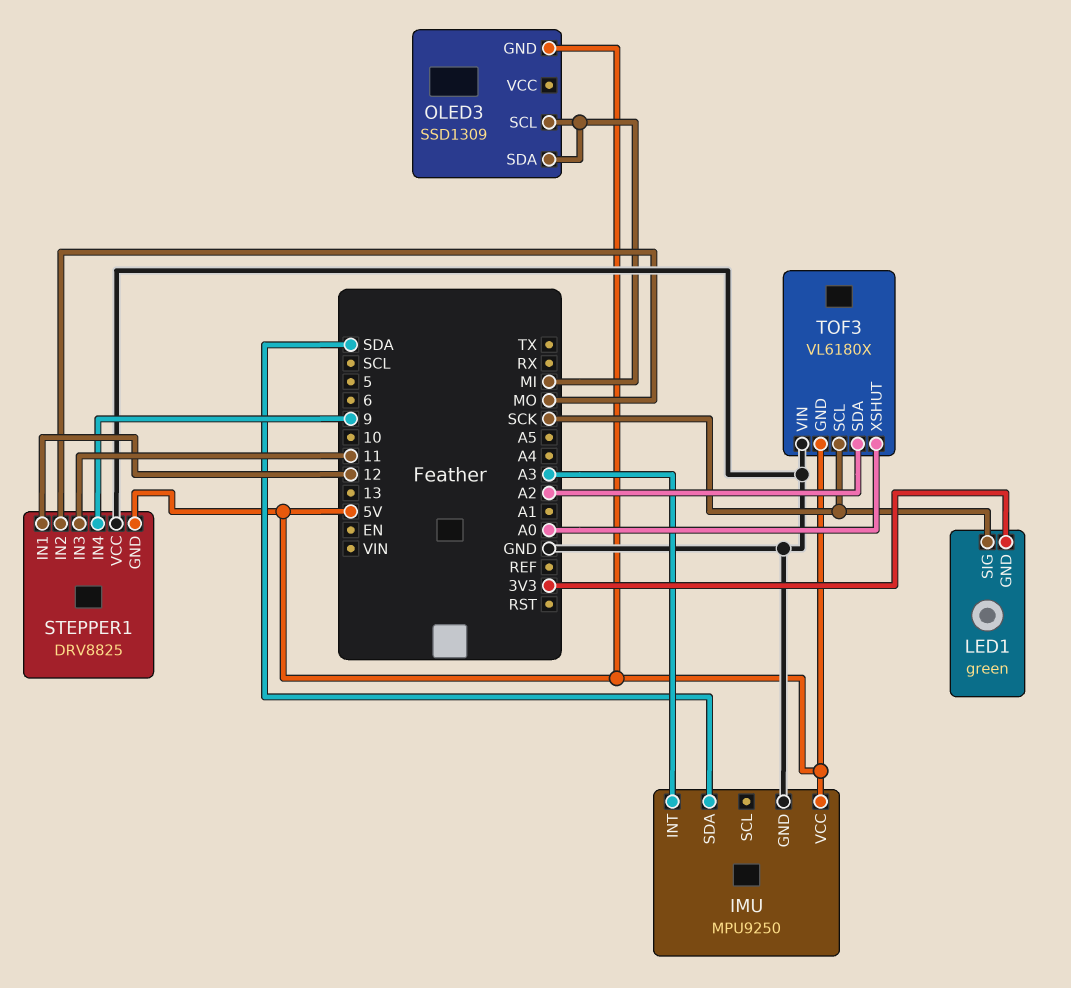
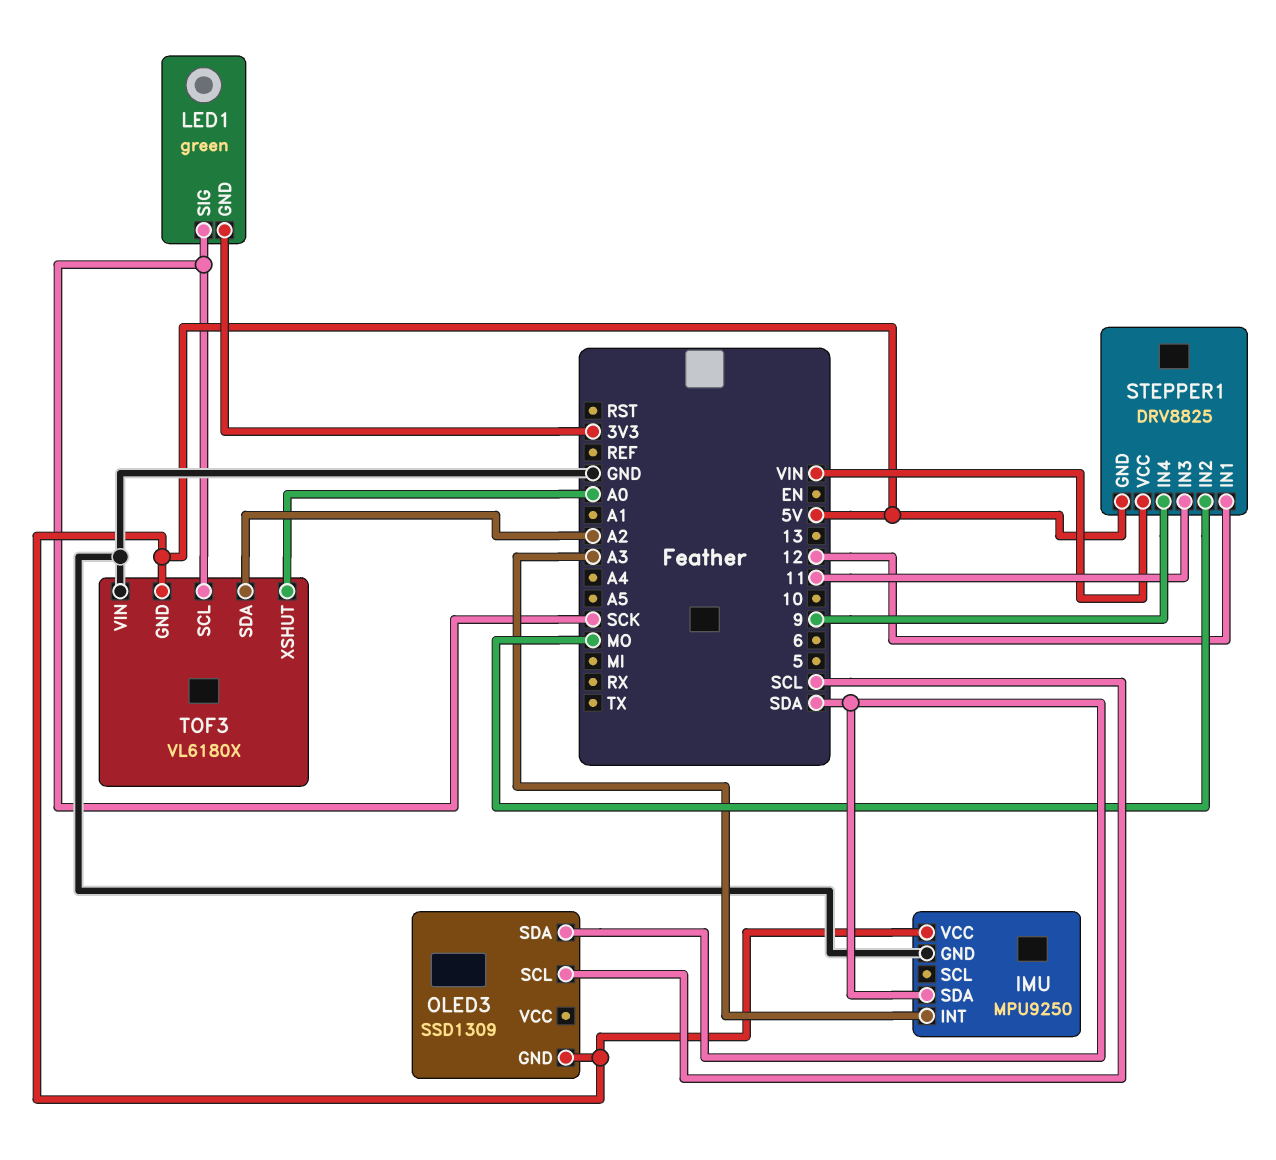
OLED3 pin SCL: MI -> SCL
OLED3 pin SDA: MI -> SDA
STEPPER1 pin VCC: GND -> VIN

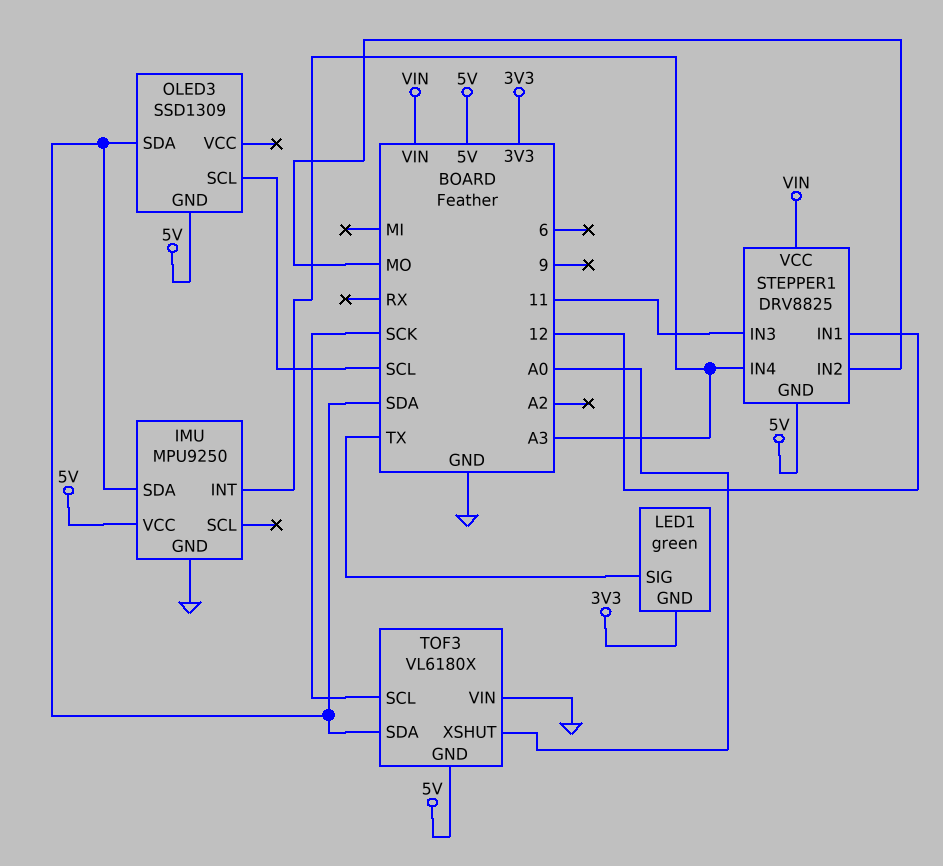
LED1 pin SIG: SCK -> TX
STEPPER1 pin IN4: 9 -> A3
TOF3 pin SDA: A2 -> SDA

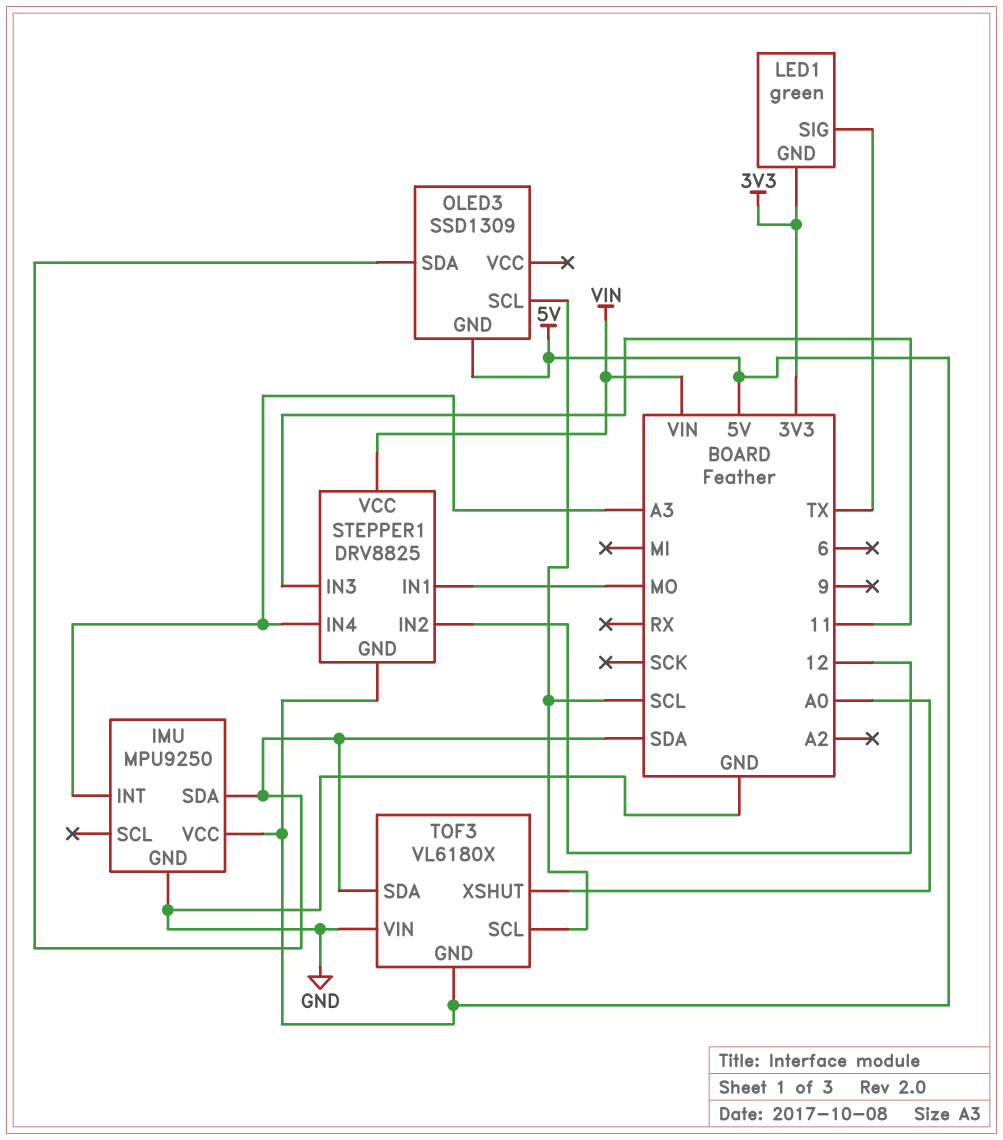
STEPPER1 pin IN1: 12 -> MO
STEPPER1 pin IN2: MO -> 12
TOF3 pin SCL: SCK -> SCL

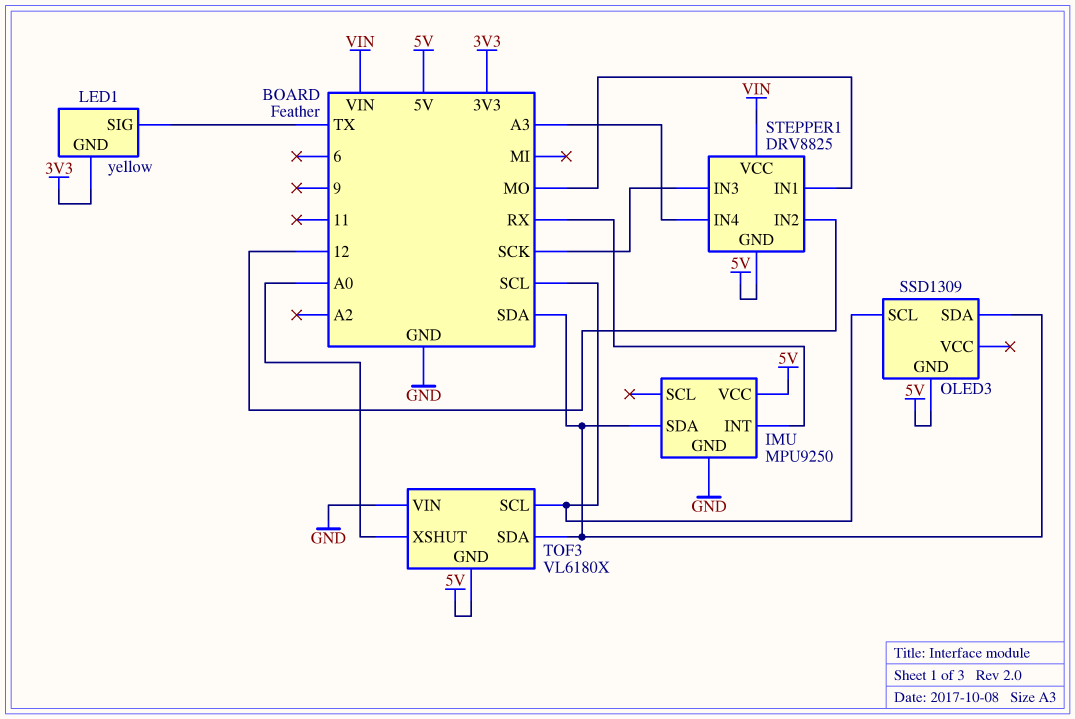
IMU pin INT: A3 -> RX
LED1: green -> yellow
STEPPER1 pin IN3: 11 -> SCK

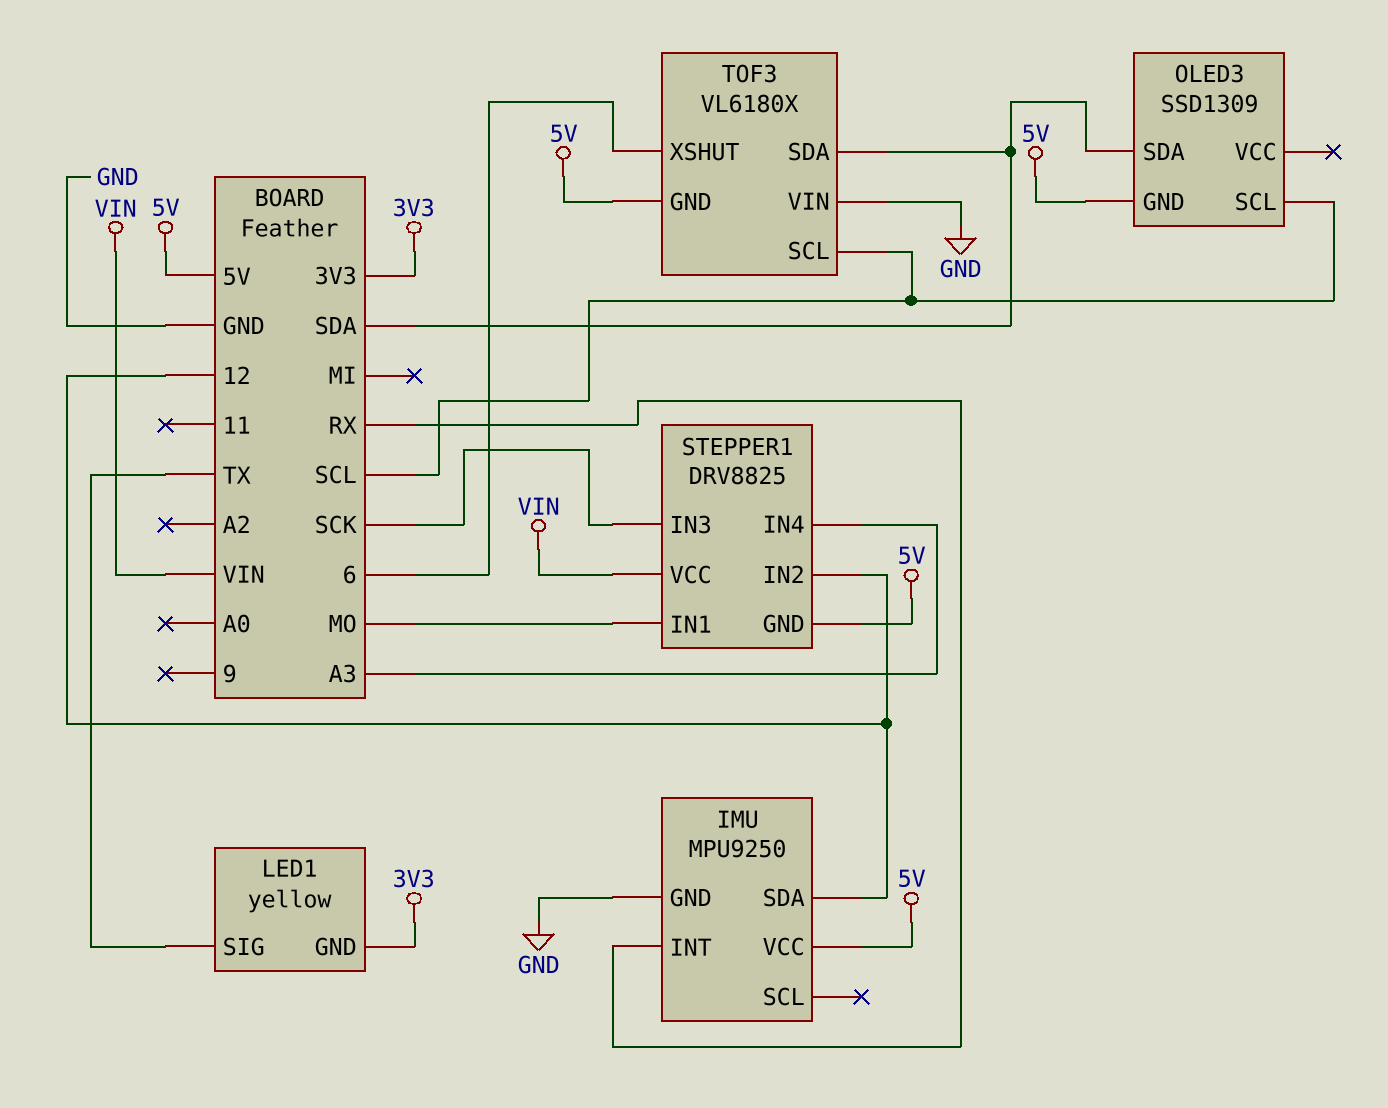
IMU pin SDA: SDA -> 12
TOF3 pin XSHUT: A0 -> 6

